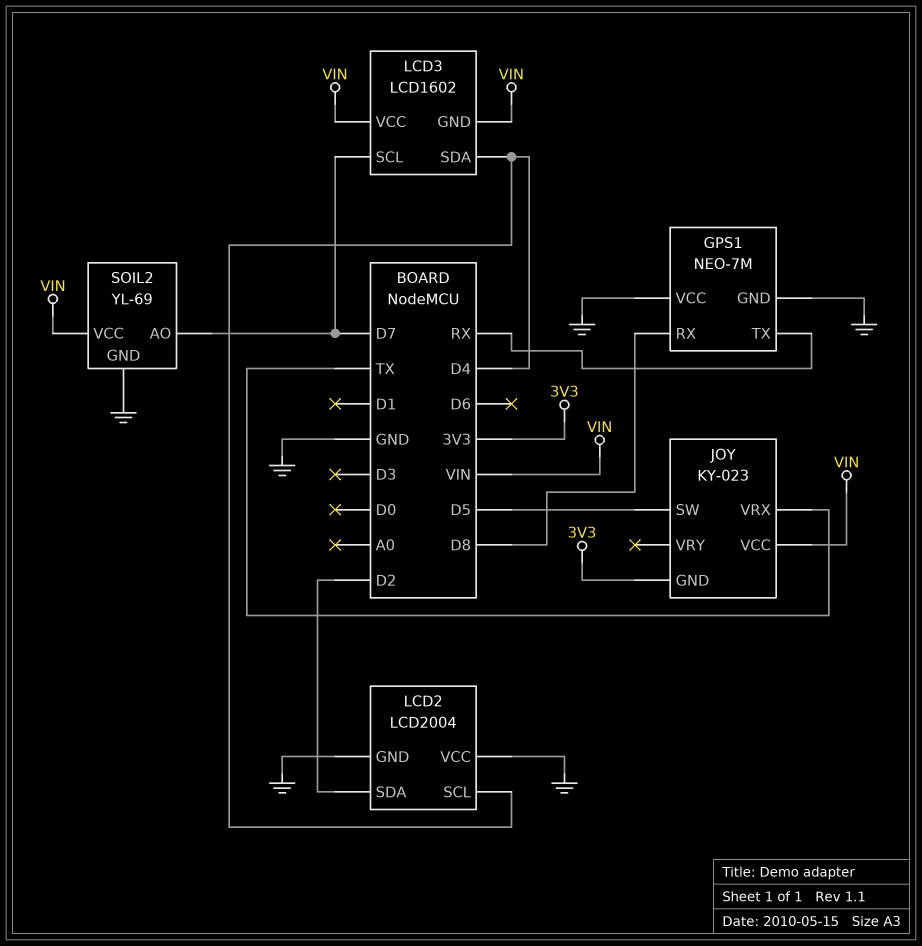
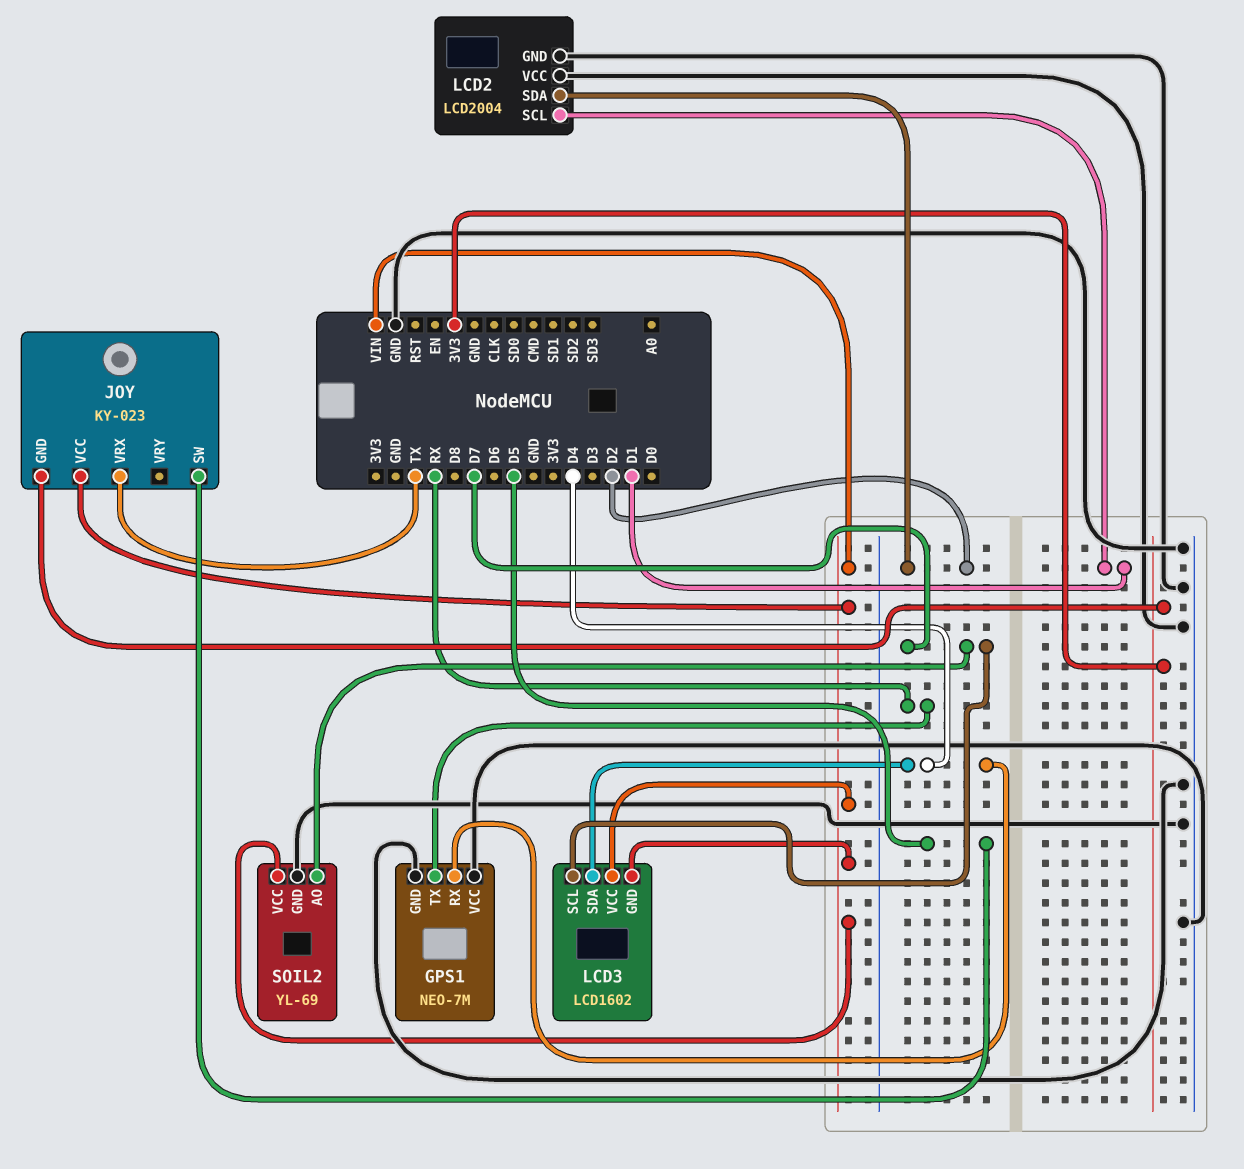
GPS1 pin RX: D8 -> D4
LCD2 pin SCL: D4 -> D1

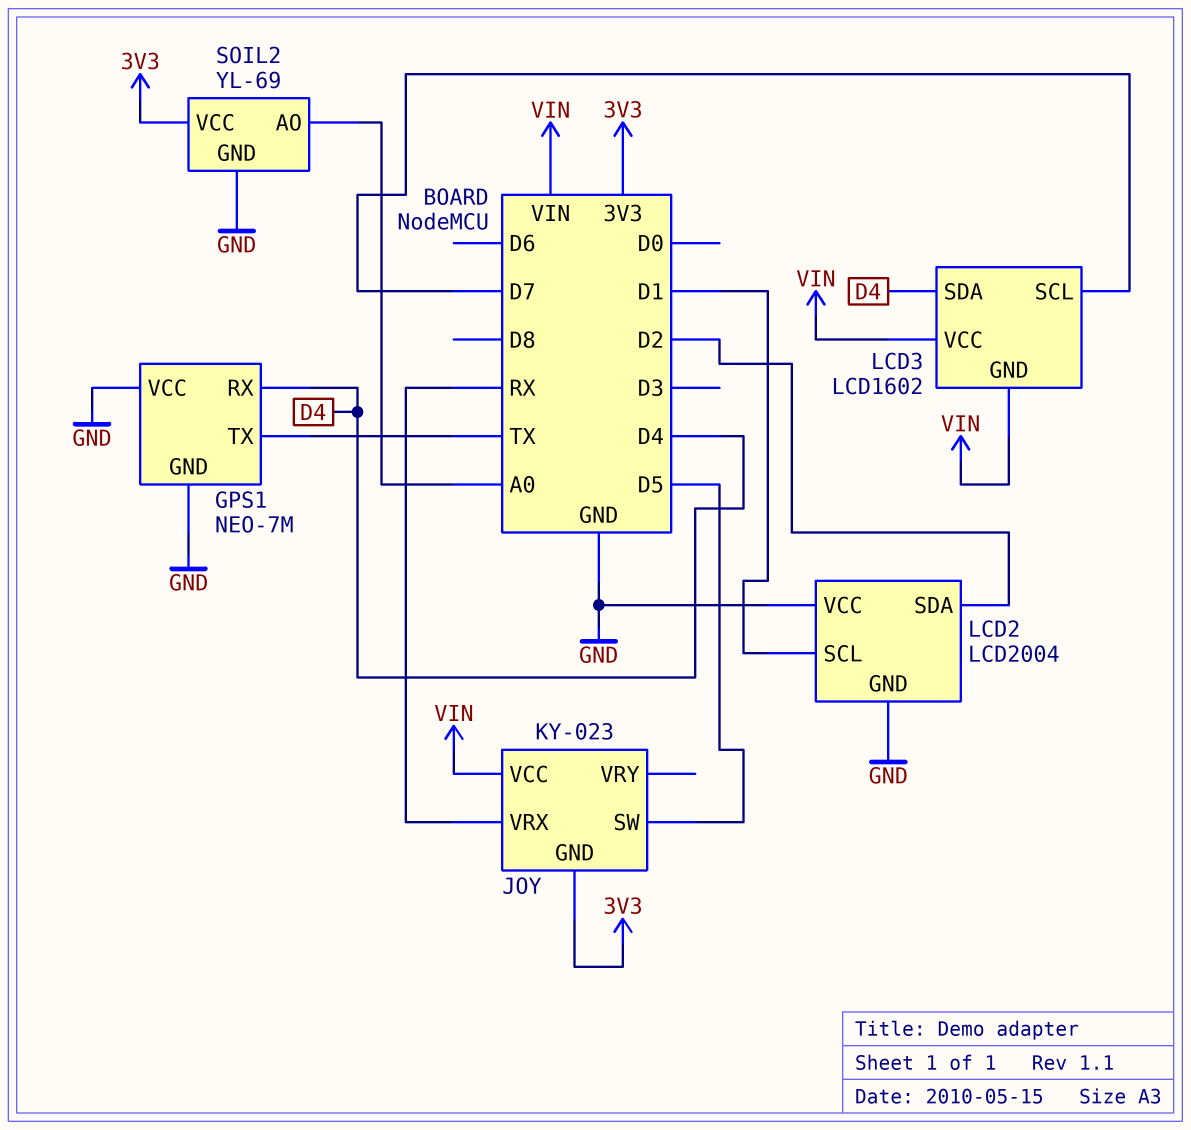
GPS1 pin TX: RX -> TX
JOY pin VRX: TX -> RX
SOIL2 pin AO: D7 -> A0
SOIL2 pin VCC: VIN -> 3V3

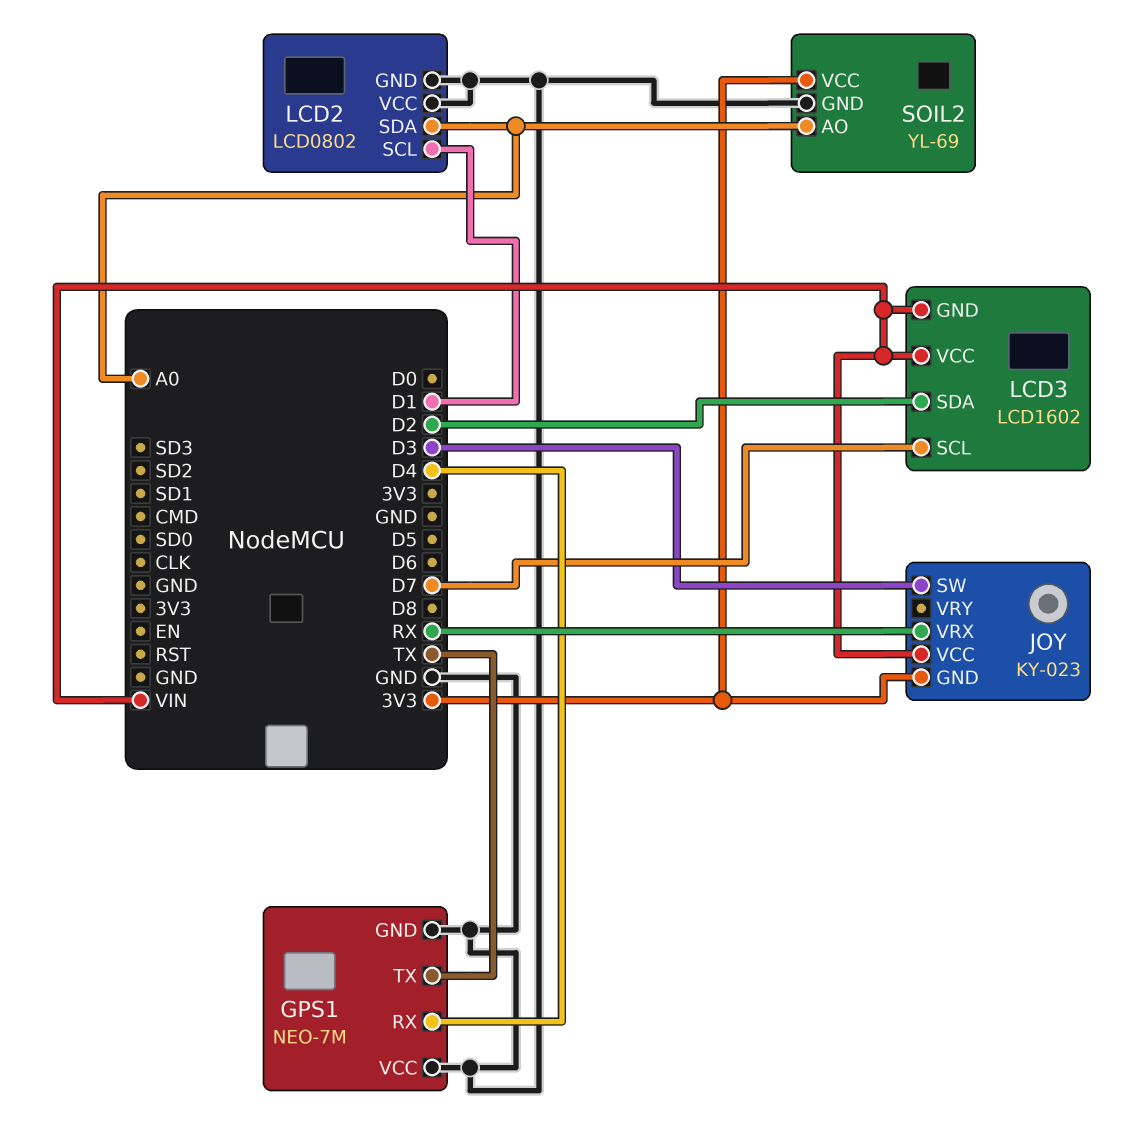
JOY pin SW: D5 -> D3
LCD2: LCD2004 -> LCD0802
LCD2 pin SDA: D2 -> A0
LCD3 pin SDA: D4 -> D2

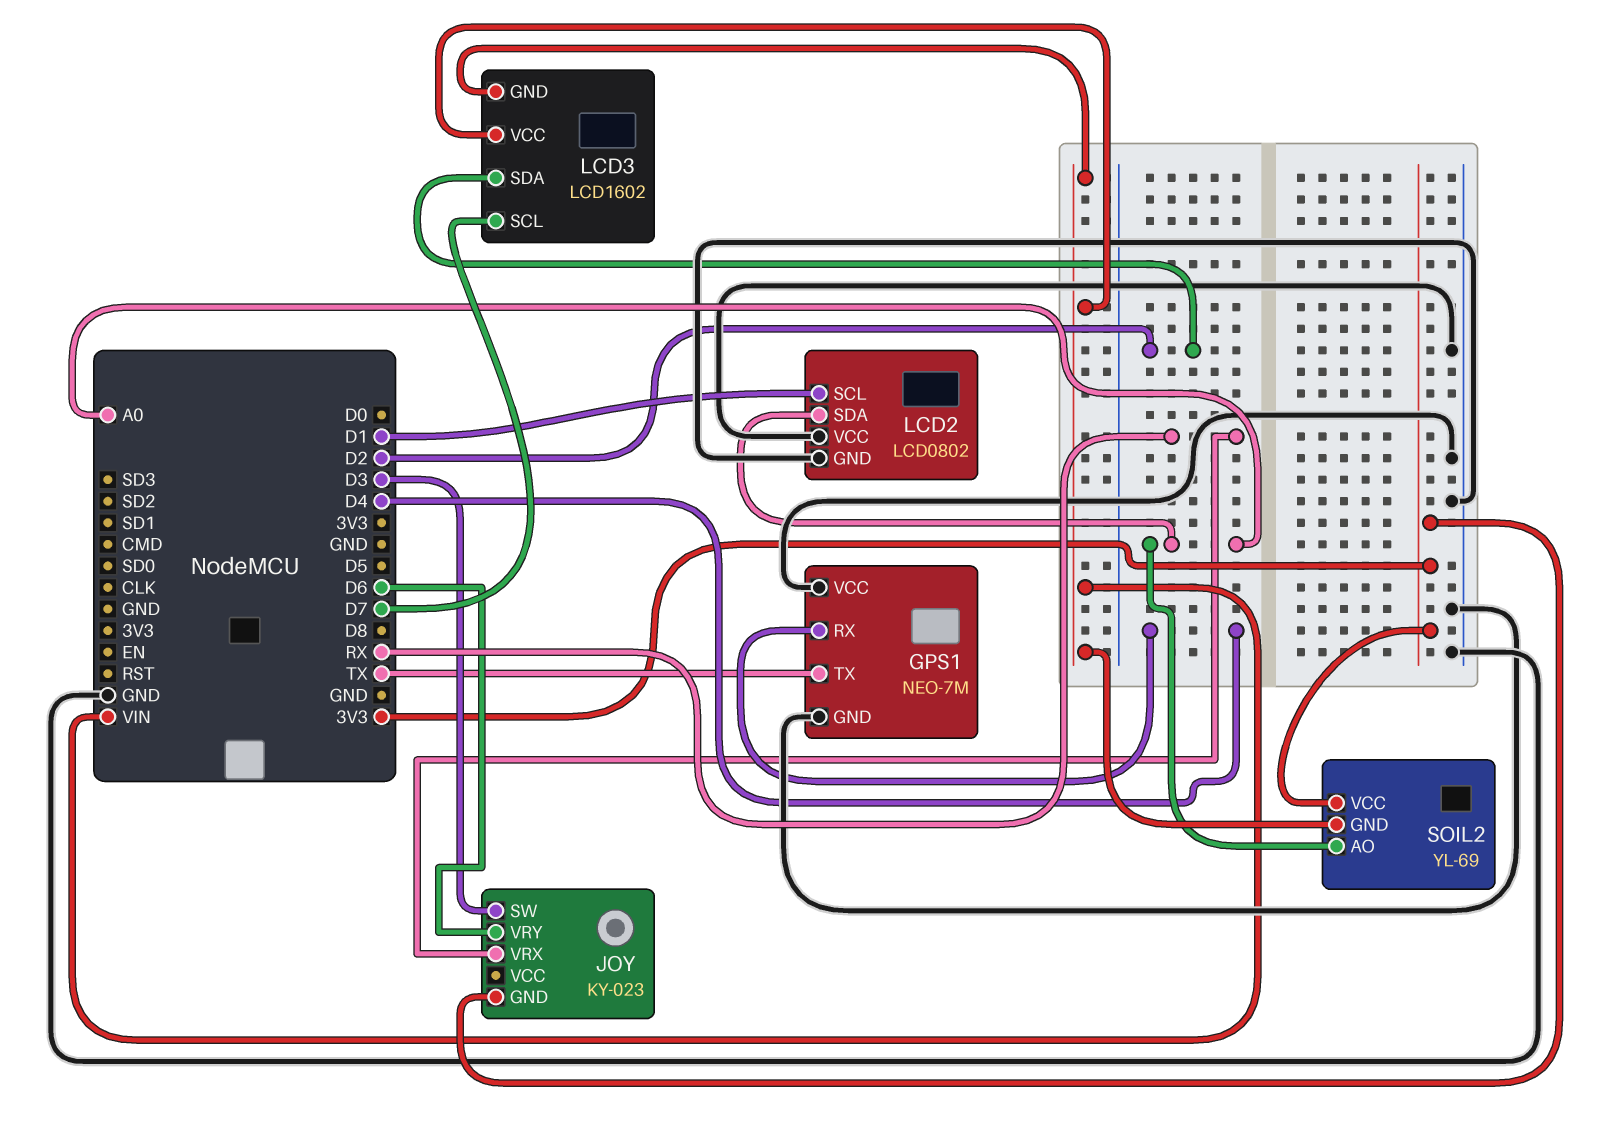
JOY pin VCC: VIN -> none
JOY pin VRY: none -> D6
SOIL2 pin GND: GND -> VIN

